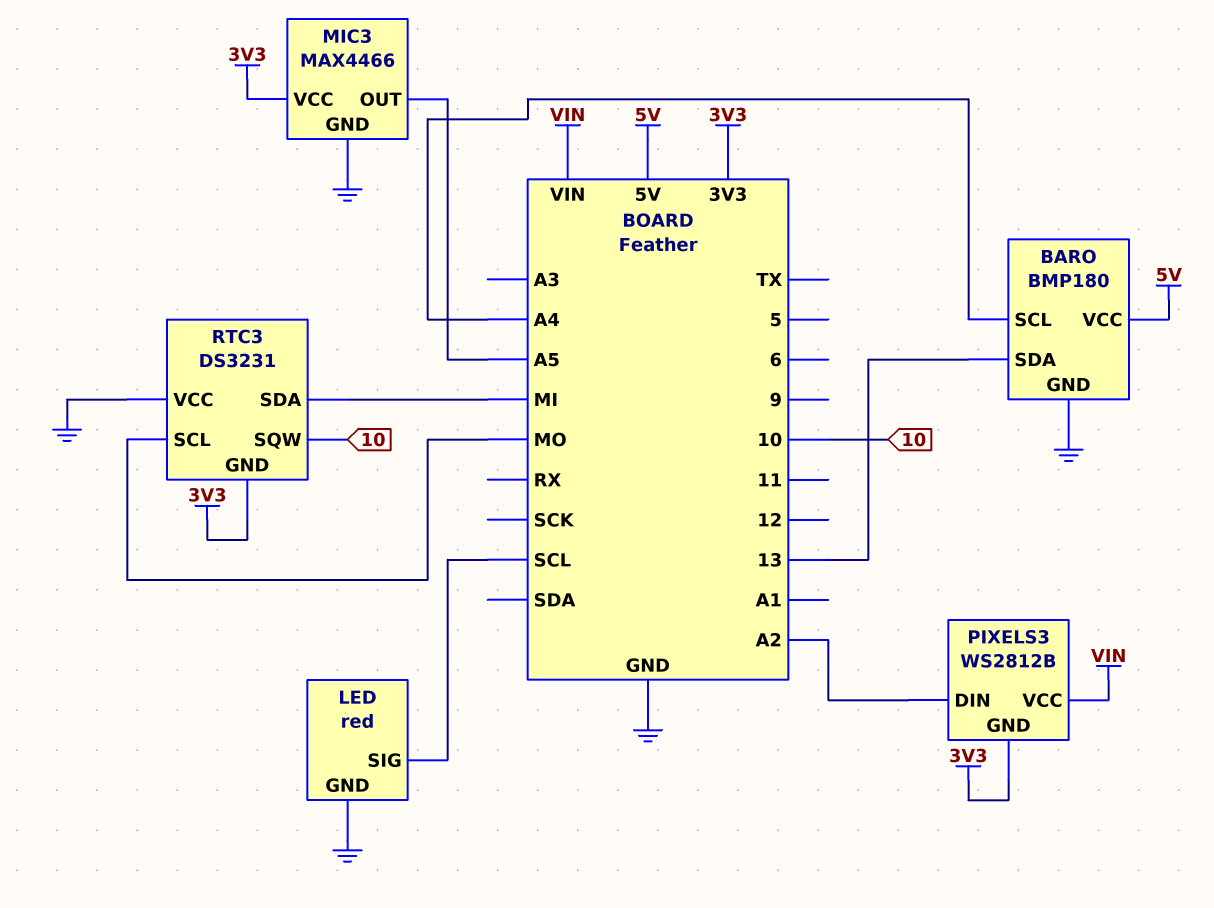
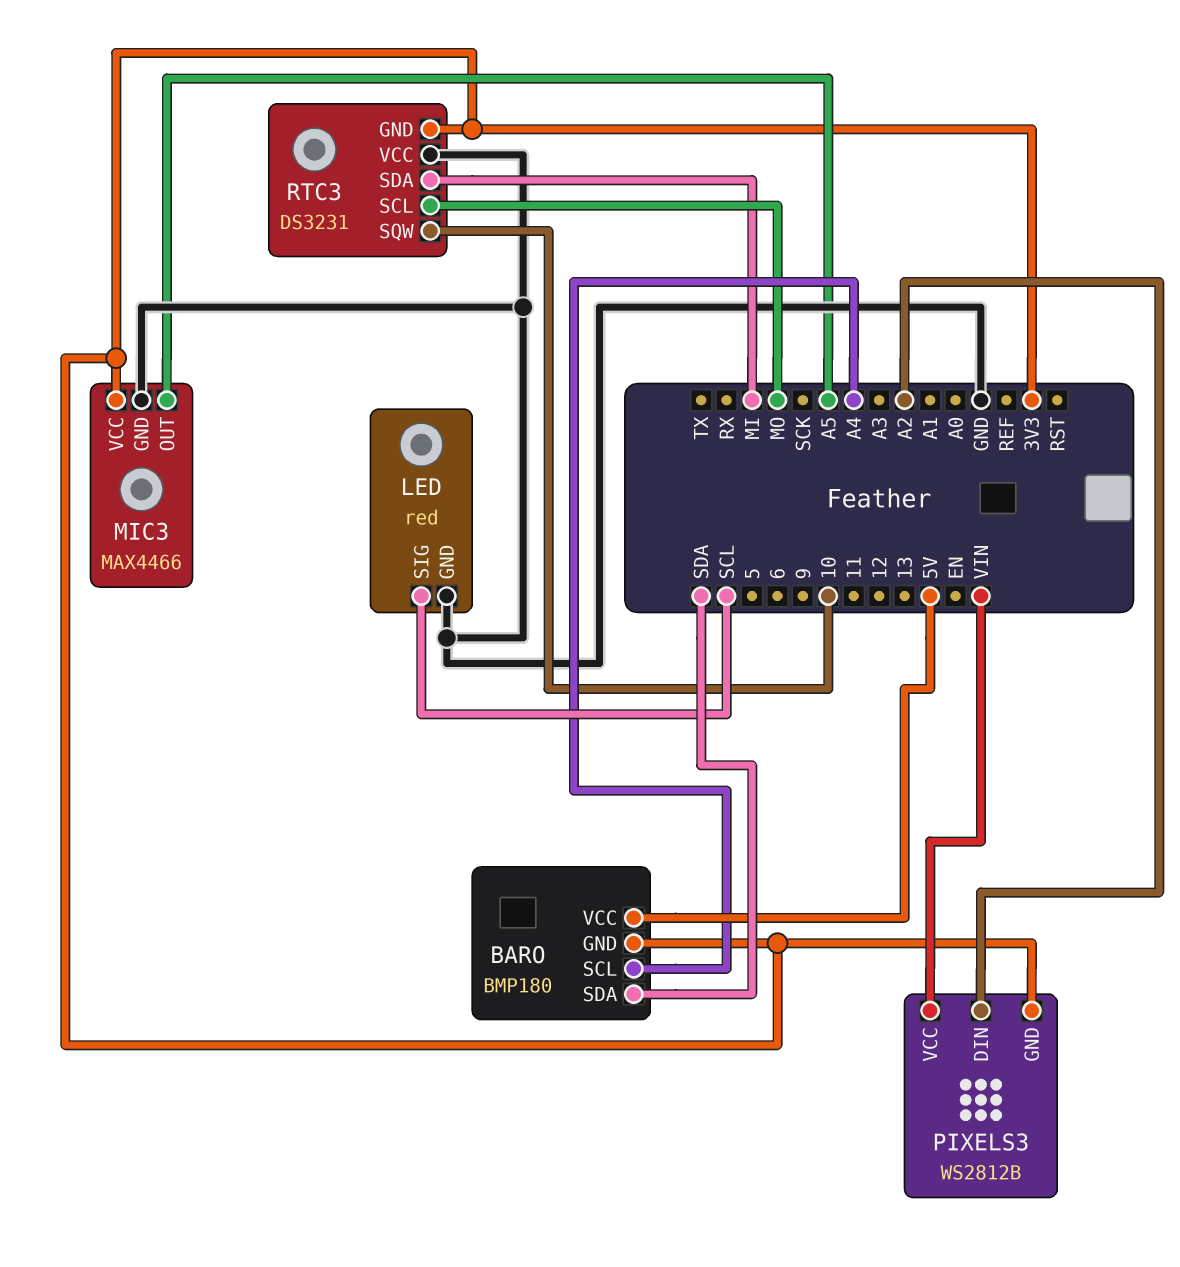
BARO pin GND: GND -> 3V3
BARO pin SDA: 13 -> SDA

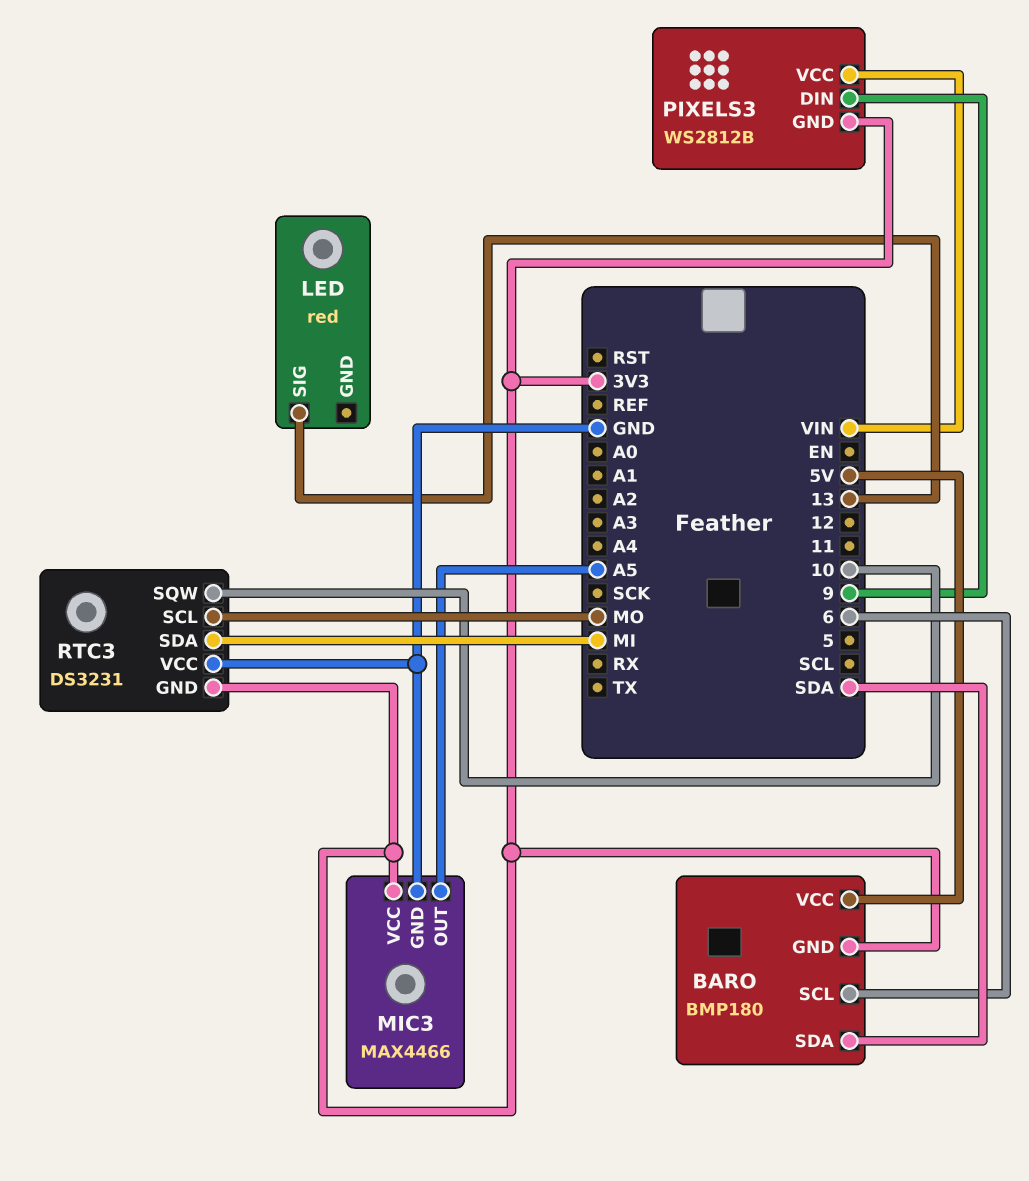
BARO pin SCL: A4 -> 6
LED pin GND: GND -> none
LED pin SIG: SCL -> 13
PIXELS3 pin DIN: A2 -> 9

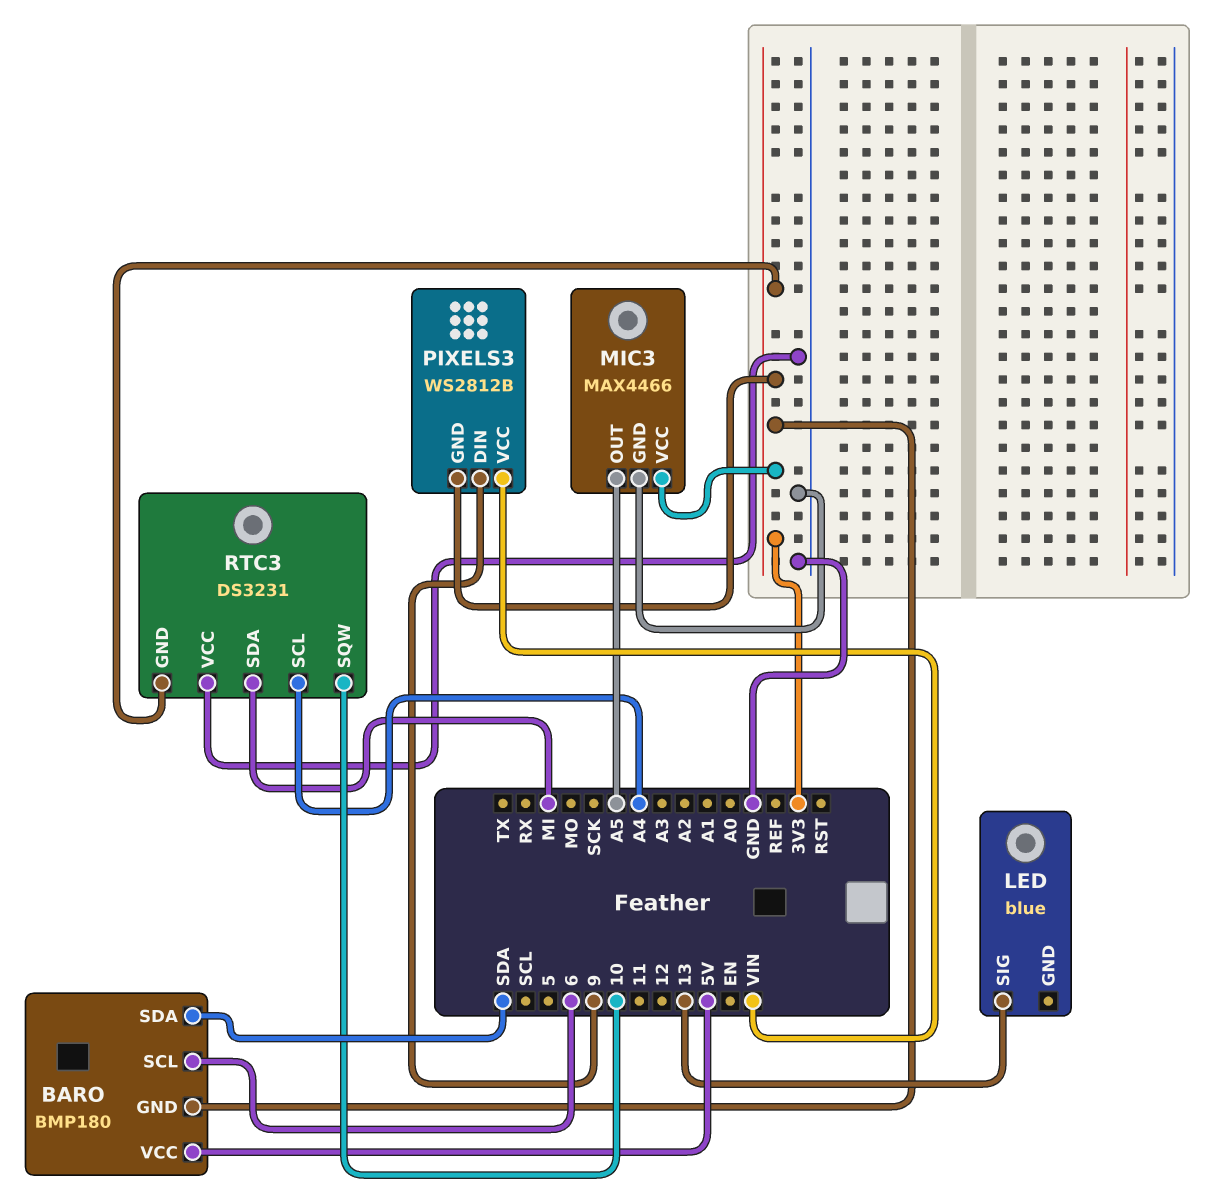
LED: red -> blue
RTC3 pin SCL: MO -> A4

